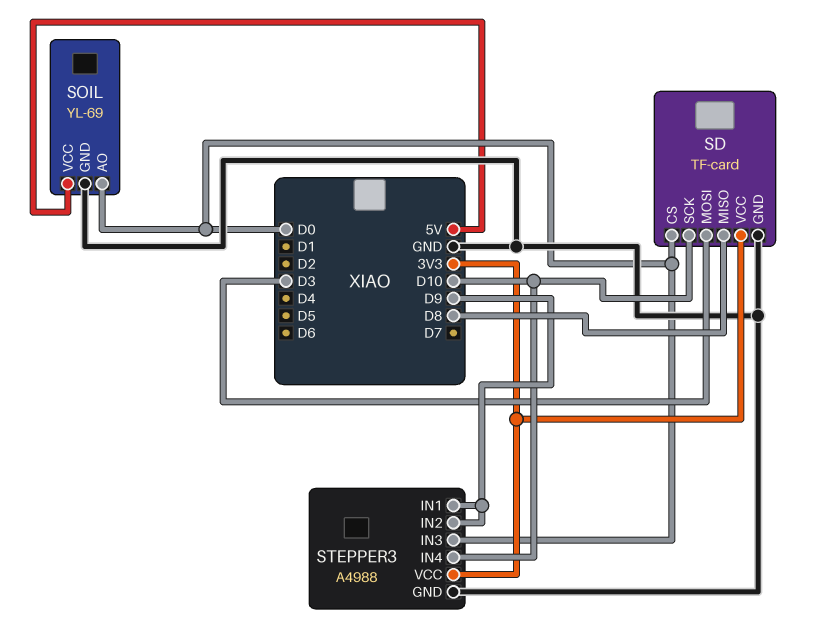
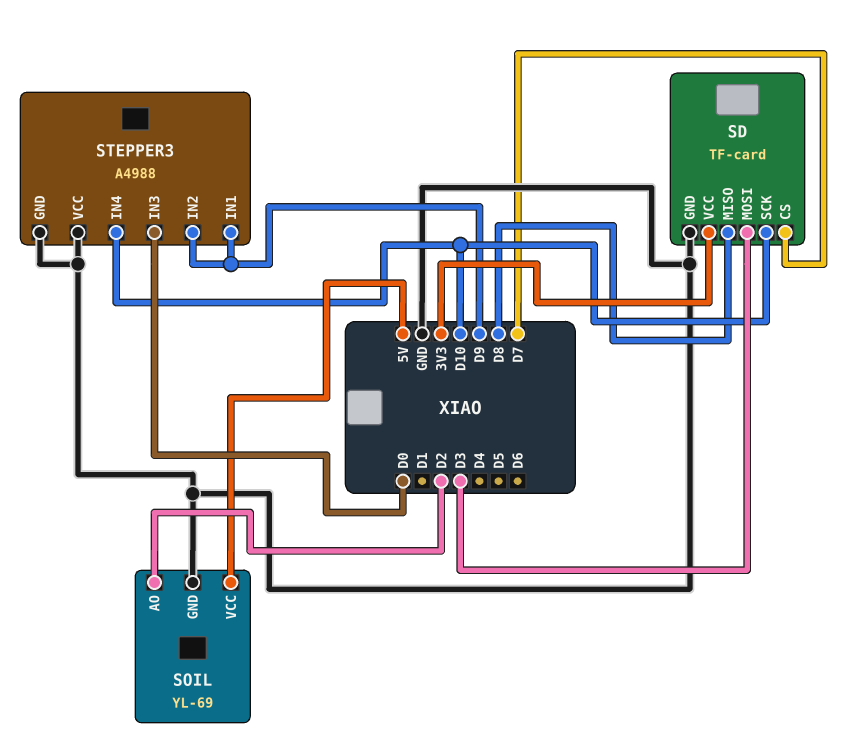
SD pin CS: D0 -> D7
SOIL pin AO: D0 -> D2
STEPPER3 pin VCC: 3V3 -> GND

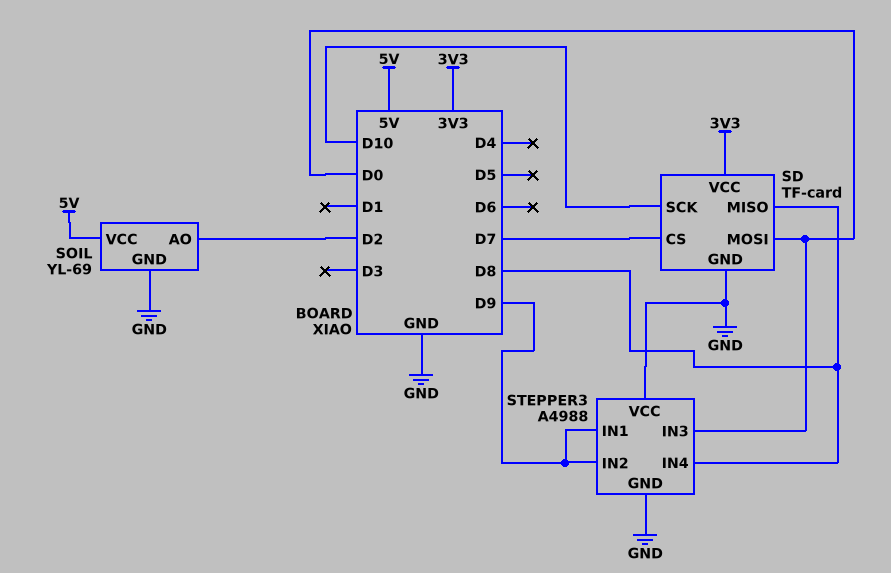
SD pin MOSI: D3 -> D0
STEPPER3 pin IN4: D10 -> D8

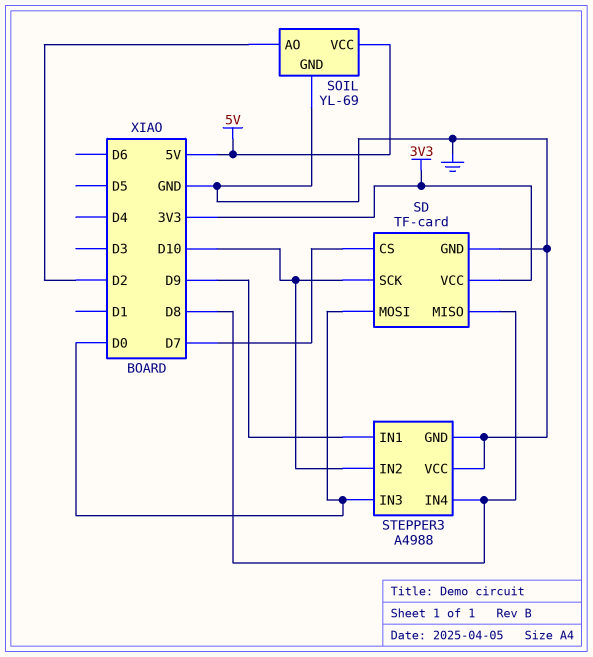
STEPPER3 pin IN2: D9 -> D10

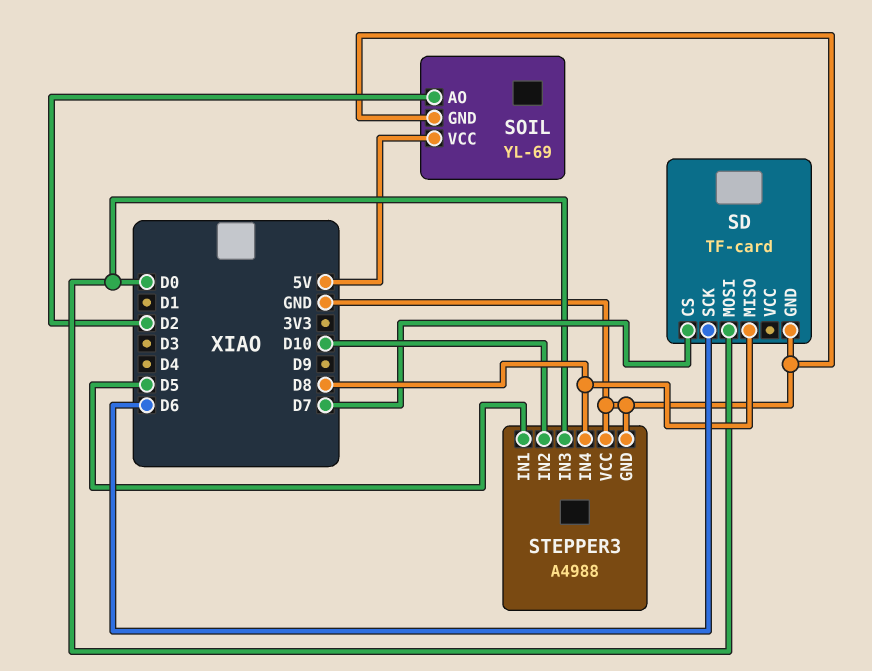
SD pin SCK: D10 -> D6
SD pin VCC: 3V3 -> none
STEPPER3 pin IN1: D9 -> D5

